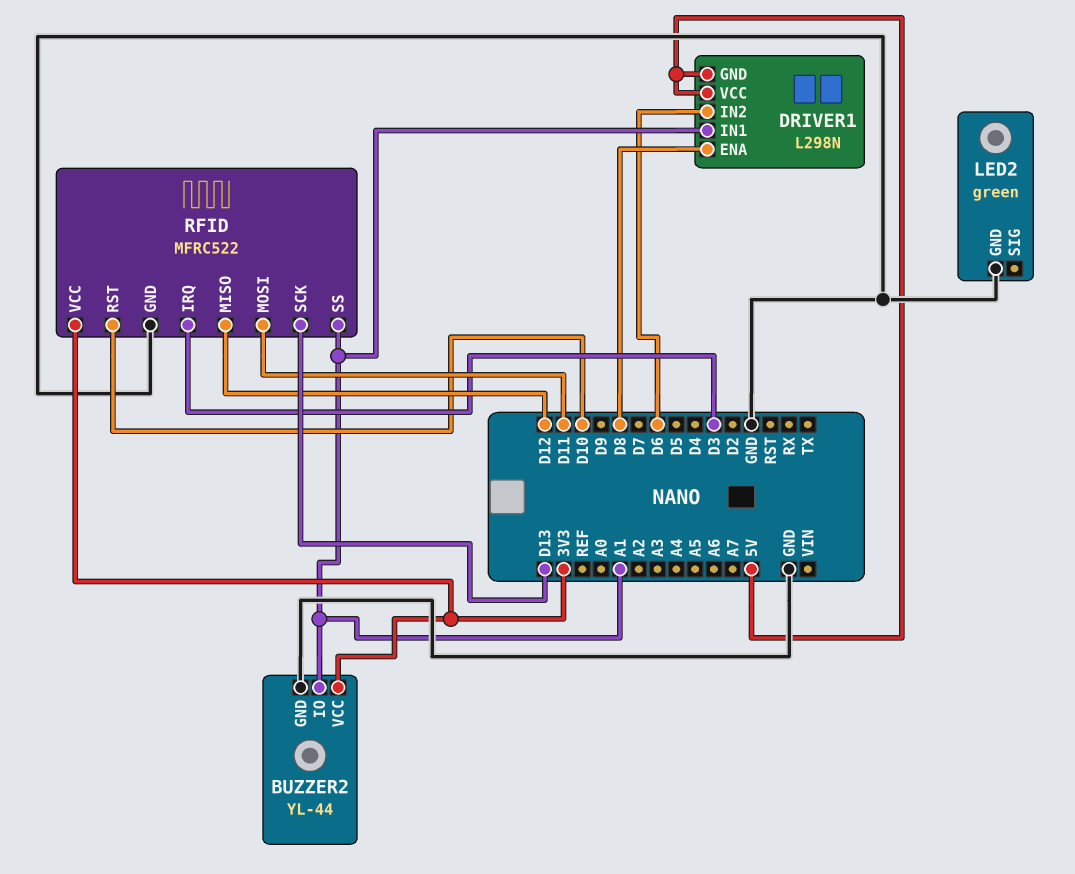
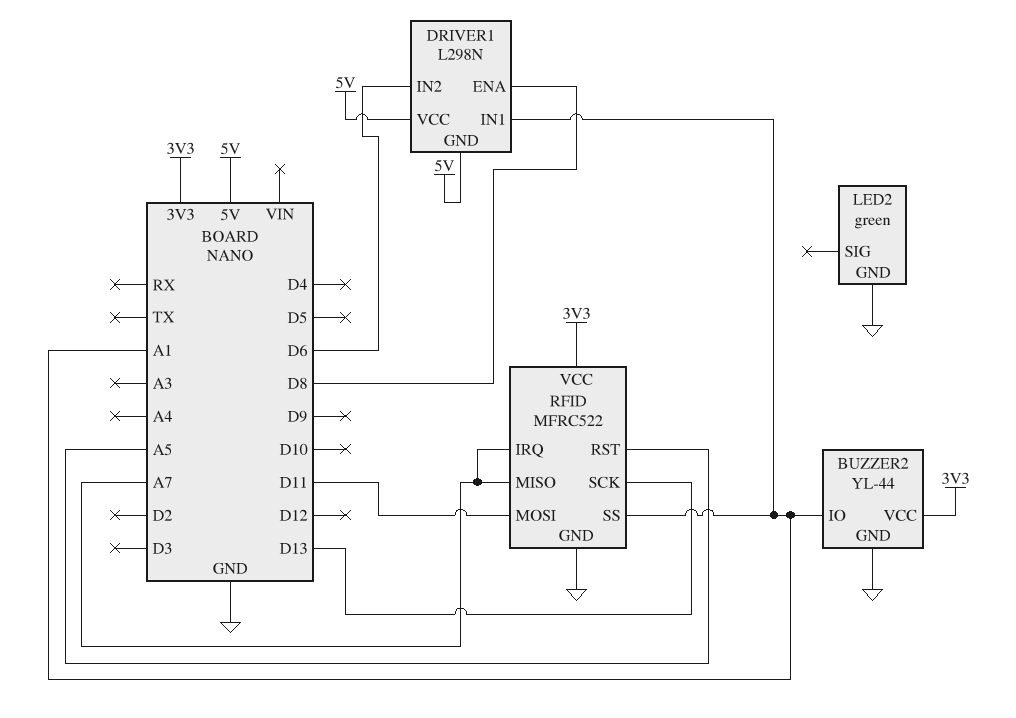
RFID pin IRQ: D3 -> A7
RFID pin MISO: D12 -> A7
RFID pin RST: D10 -> A5

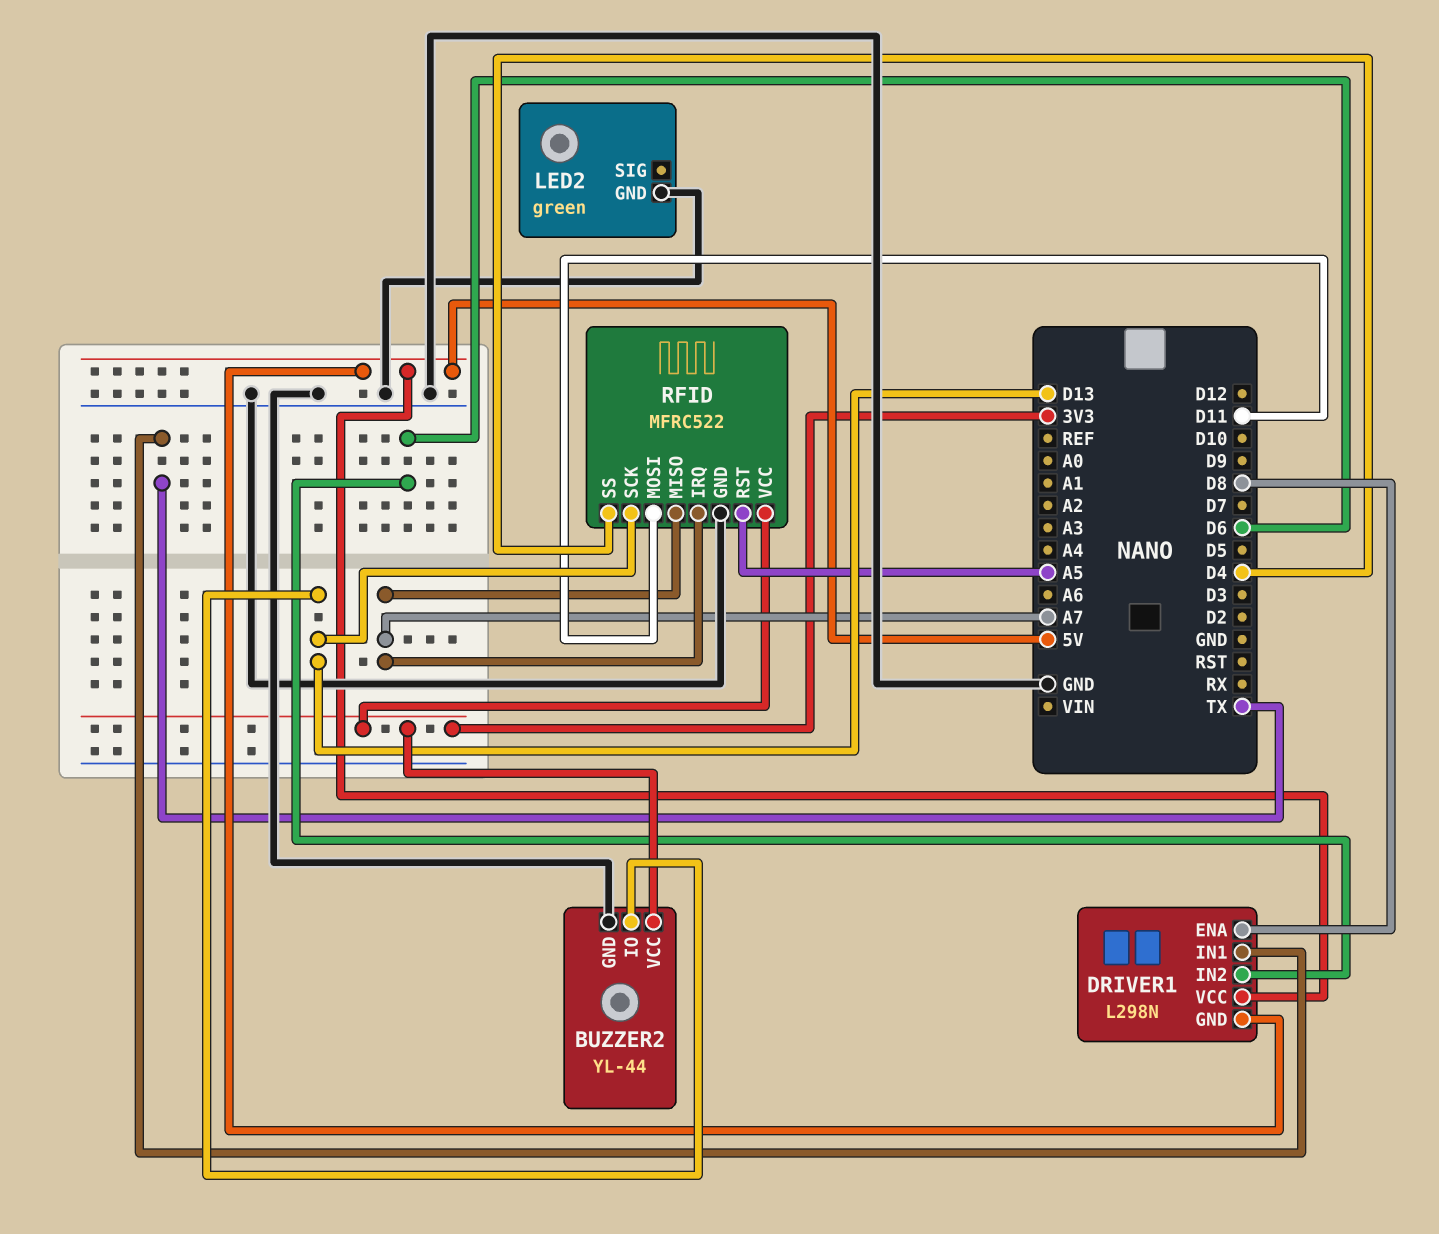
BUZZER2 pin IO: A1 -> D13
DRIVER1 pin IN1: A1 -> TX
RFID pin SS: A1 -> D4

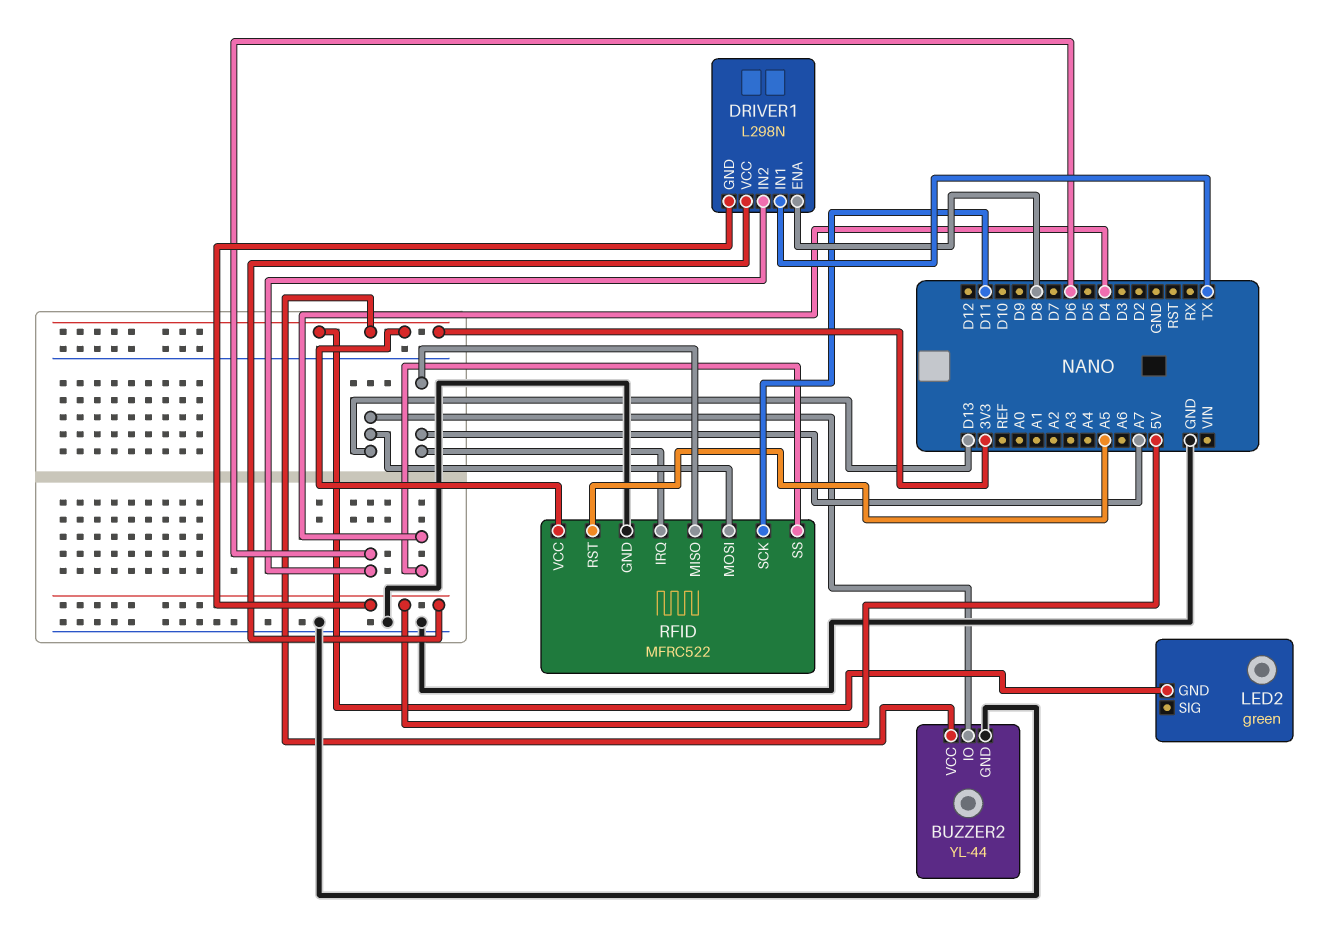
LED2 pin GND: GND -> 3V3
RFID pin MOSI: D11 -> D13
RFID pin SCK: D13 -> D11

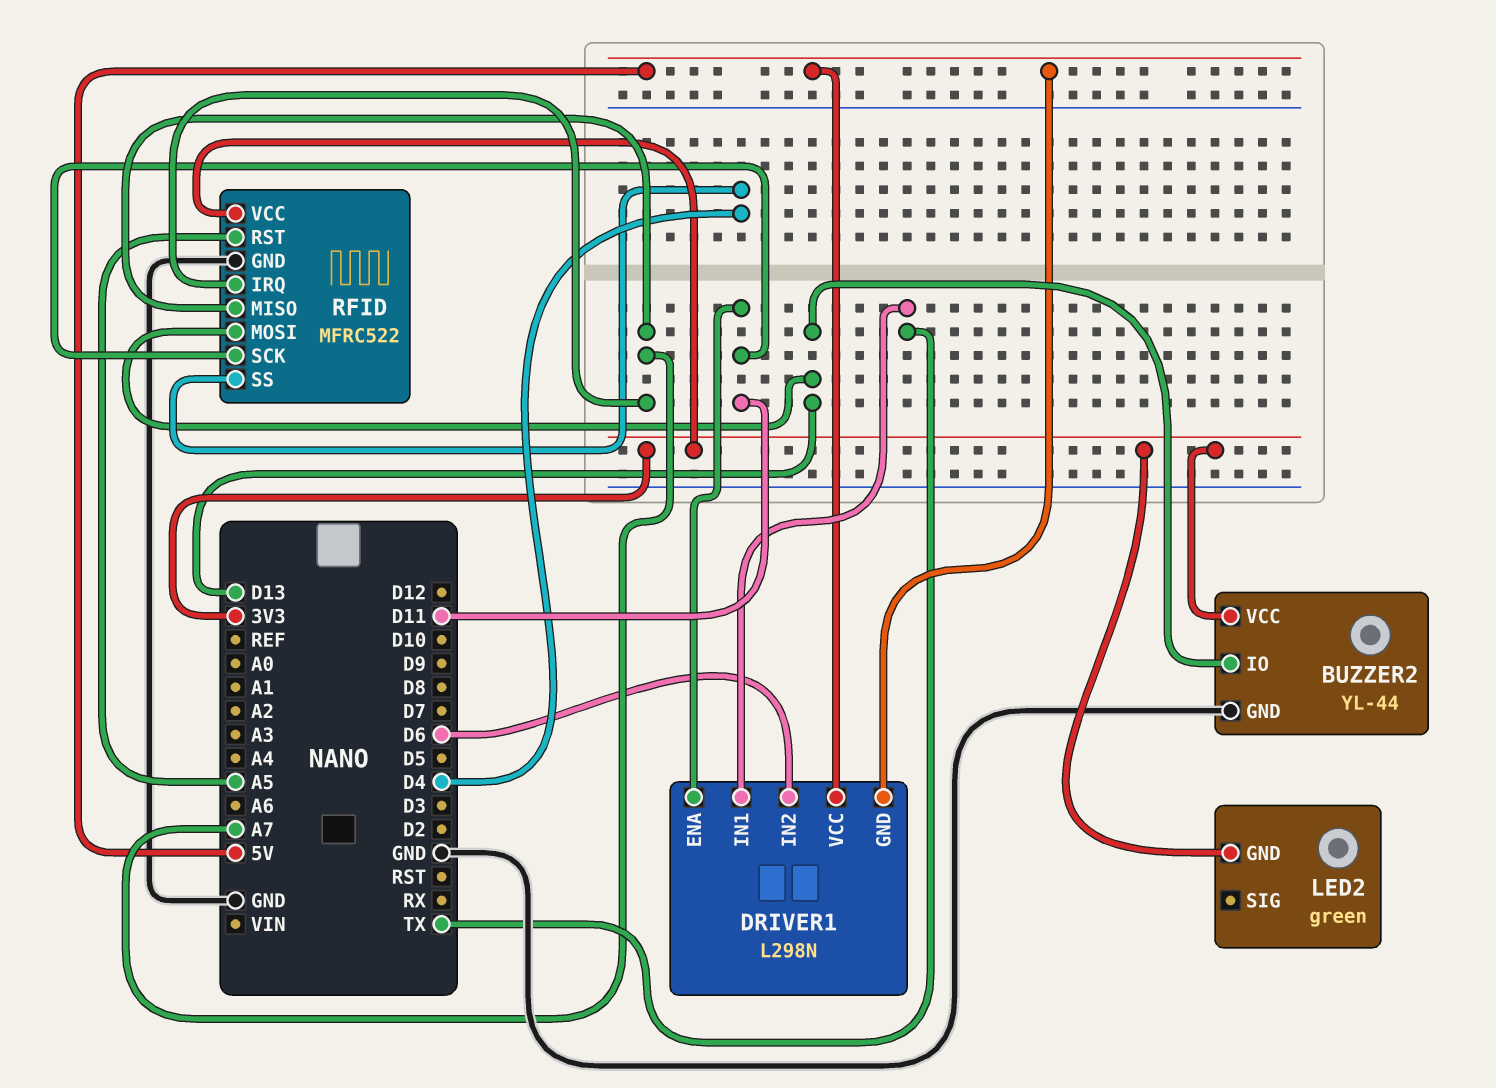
DRIVER1 pin ENA: D8 -> D11

